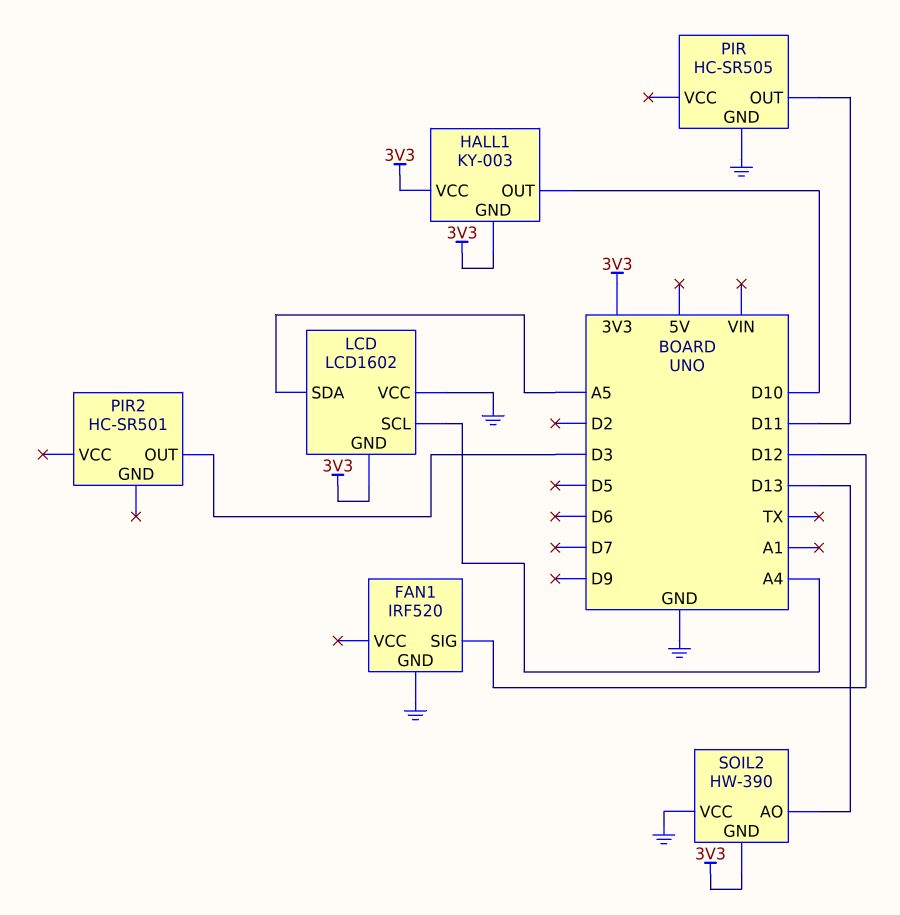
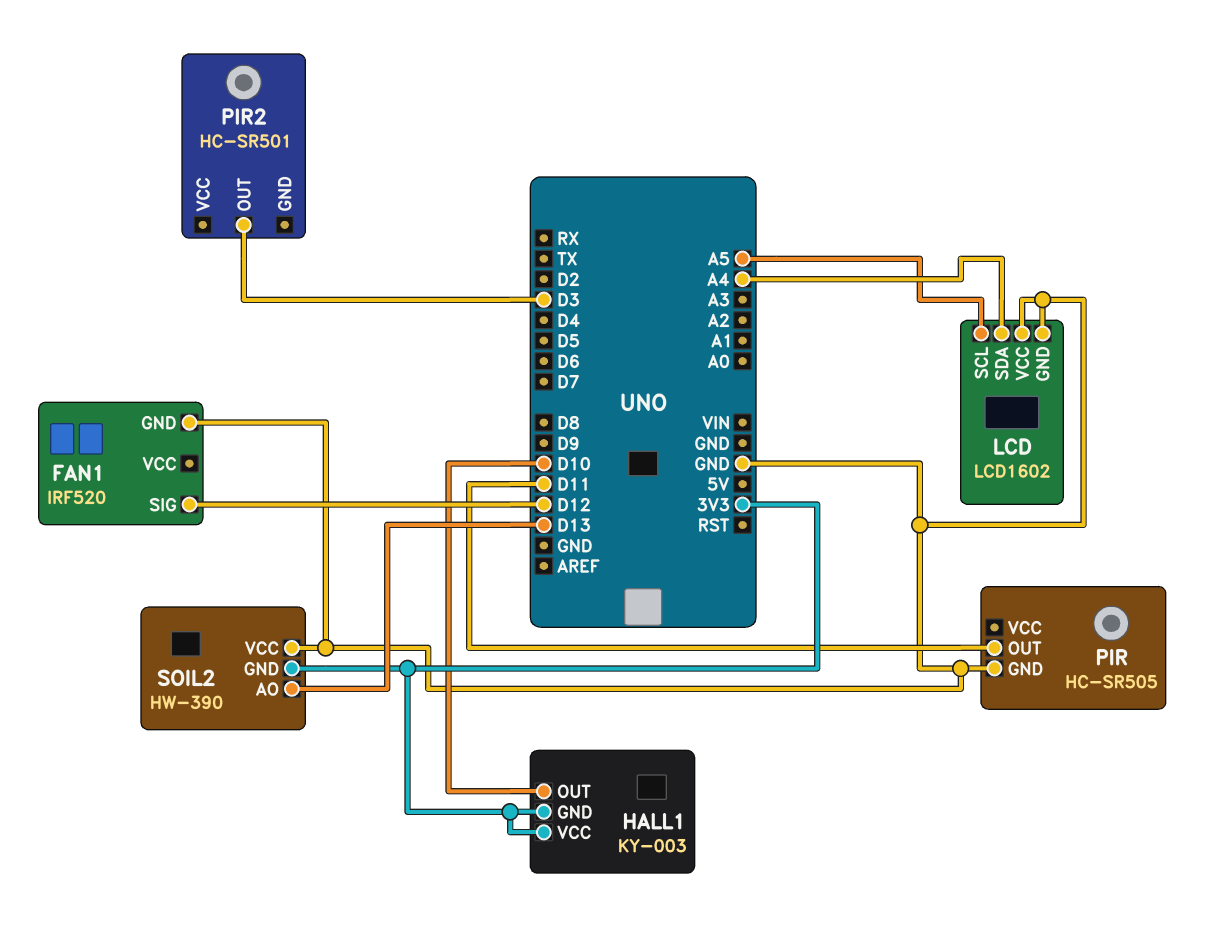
LCD pin GND: 3V3 -> GND
LCD pin SCL: A4 -> A5
LCD pin SDA: A5 -> A4

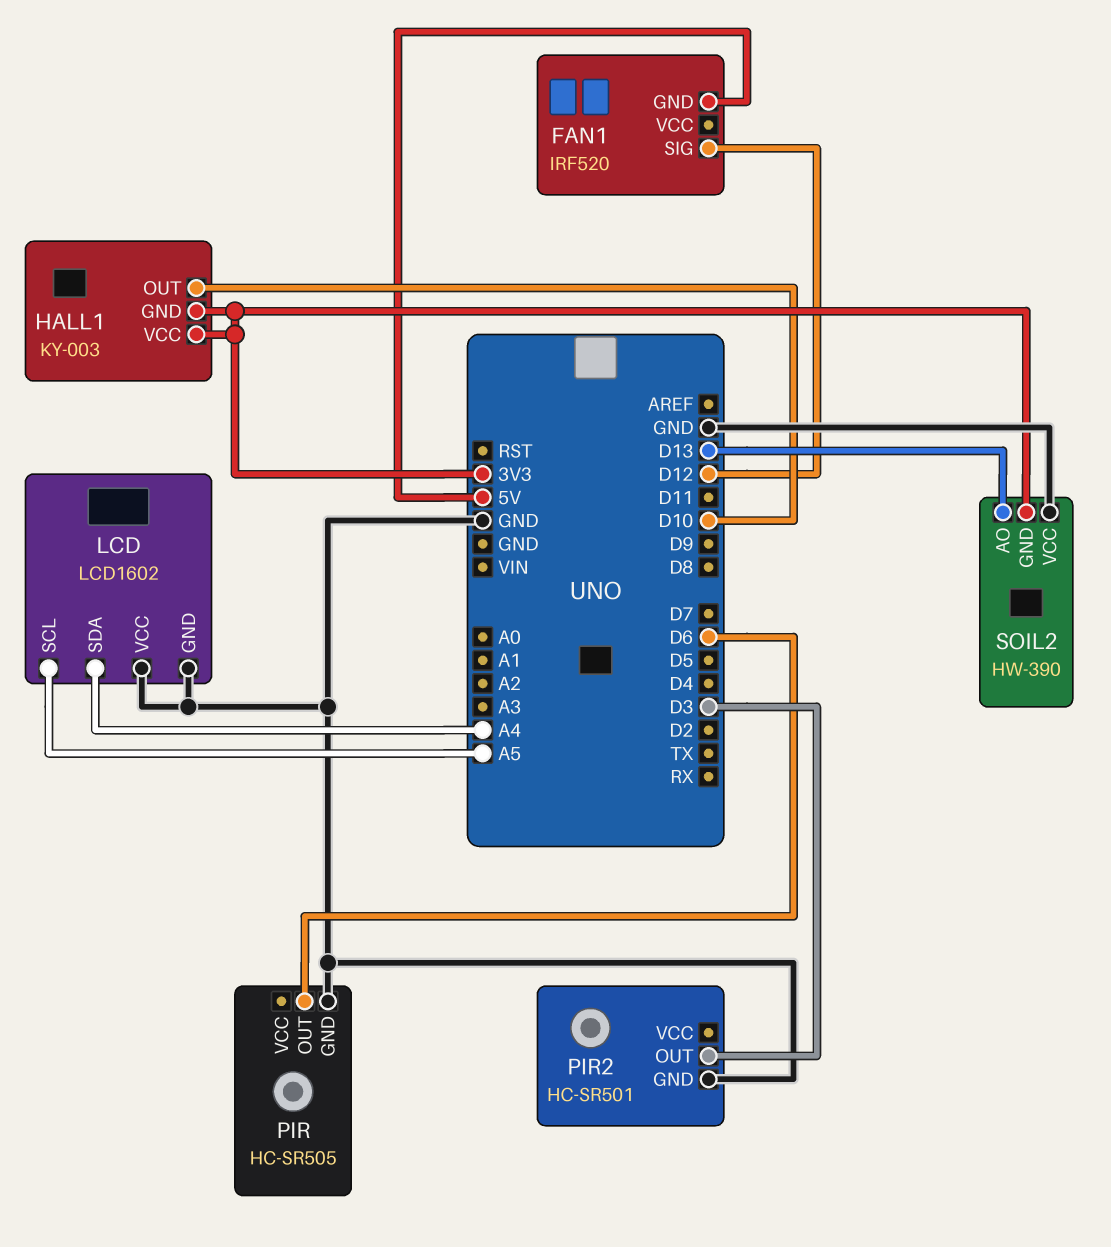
FAN1 pin GND: GND -> 5V
PIR pin OUT: D11 -> D6
PIR2 pin GND: none -> GND

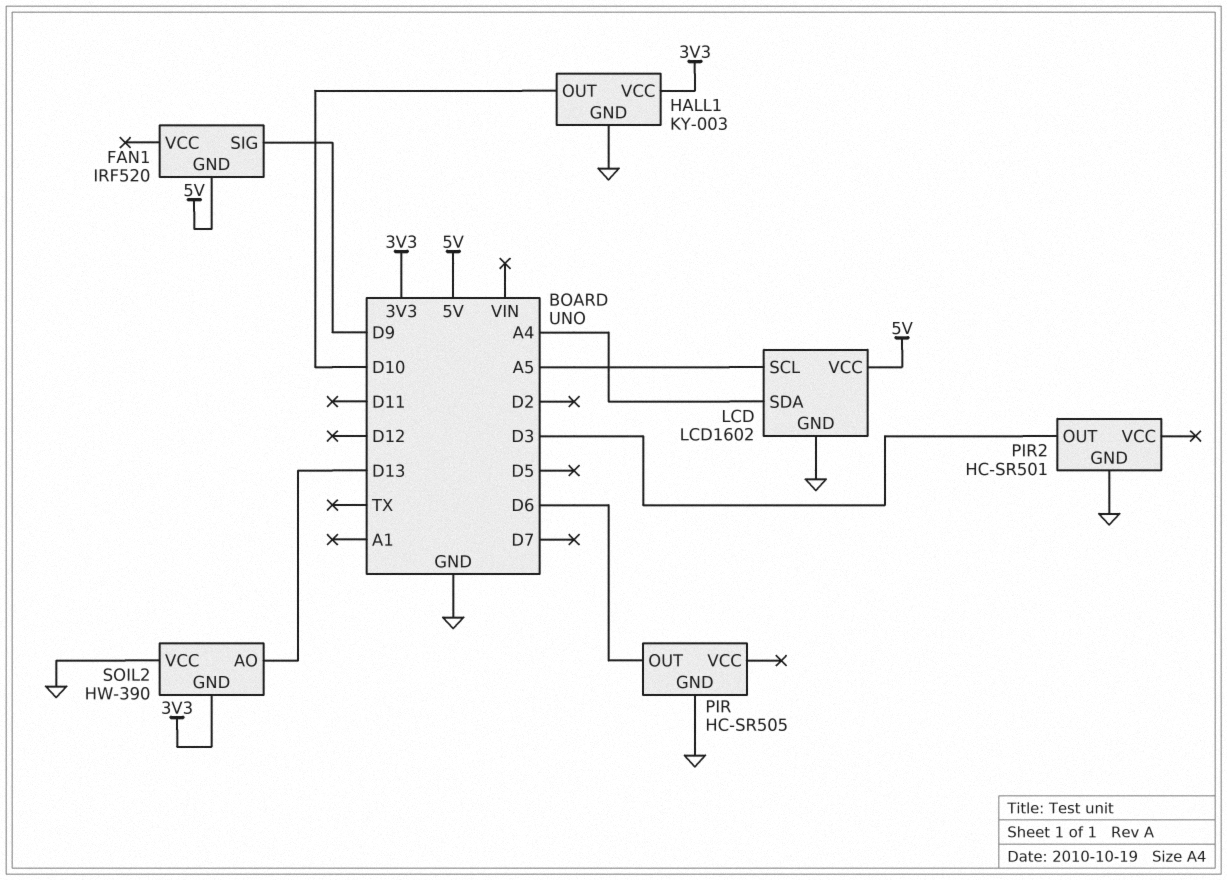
FAN1 pin SIG: D12 -> D9
HALL1 pin GND: 3V3 -> GND
LCD pin VCC: GND -> 5V

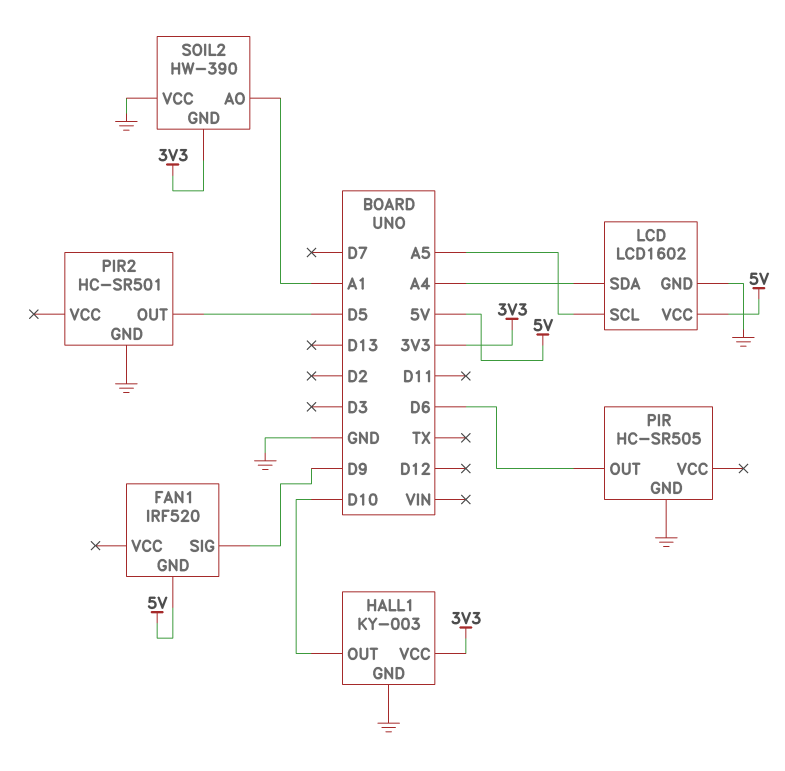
PIR2 pin OUT: D3 -> D5
SOIL2 pin AO: D13 -> A1

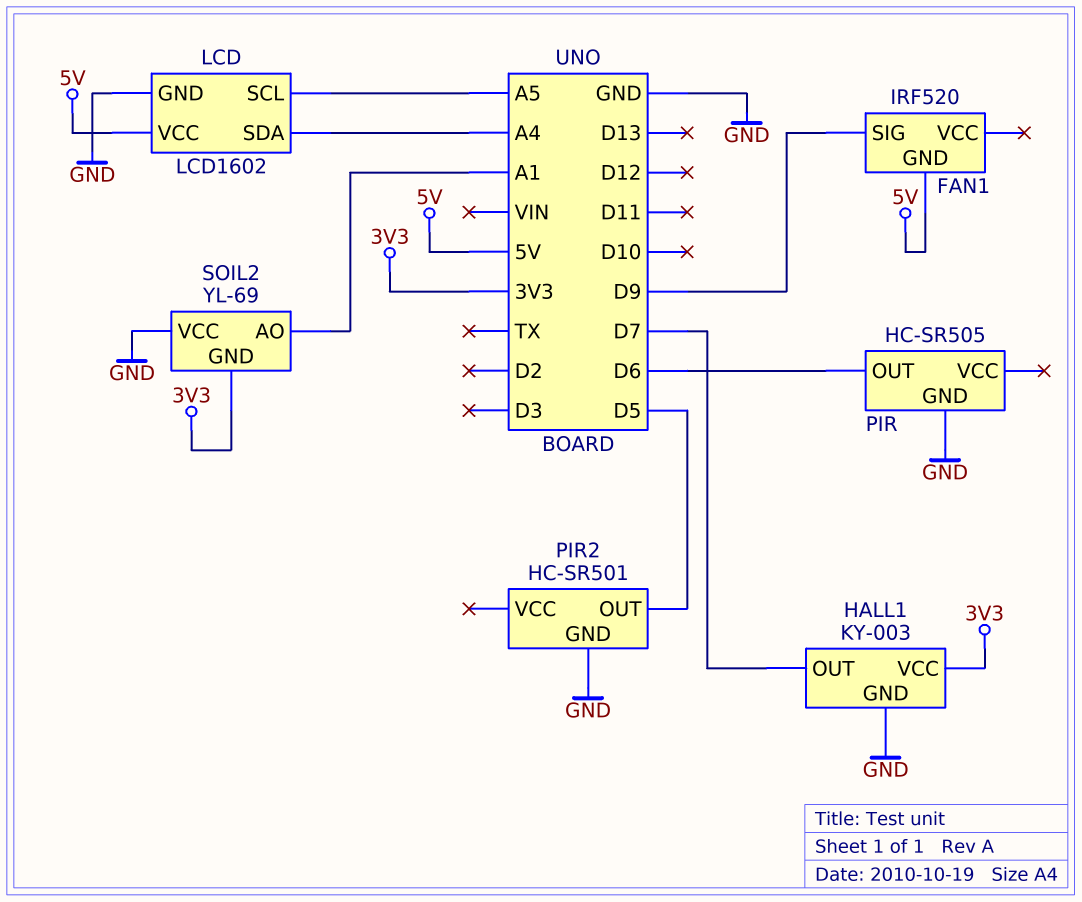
HALL1 pin OUT: D10 -> D7
SOIL2: HW-390 -> YL-69

